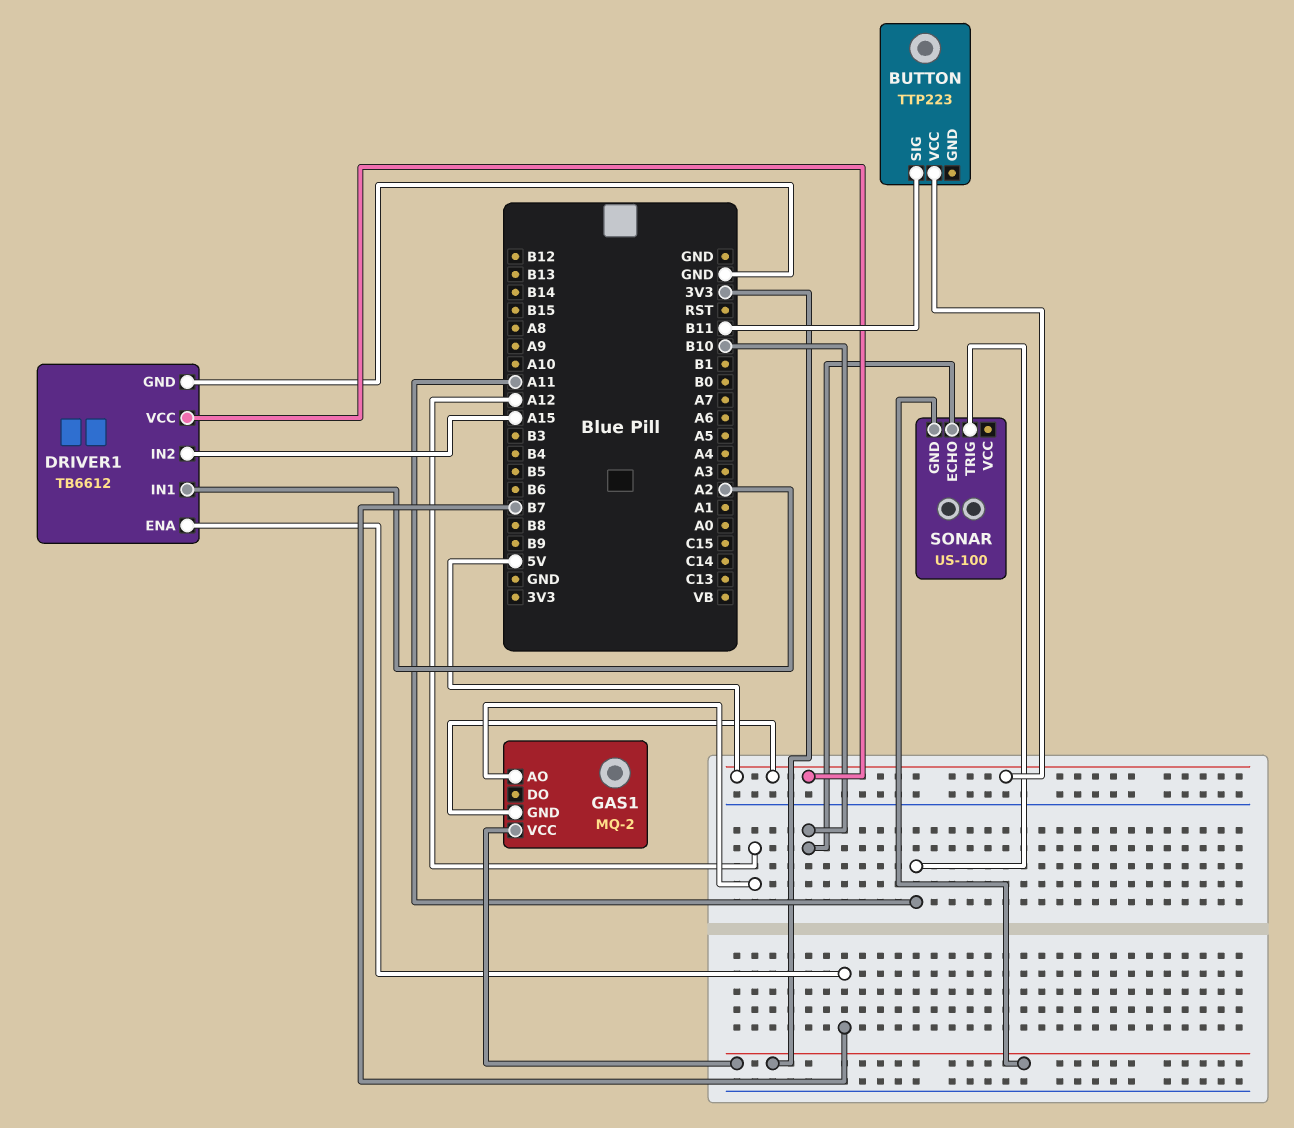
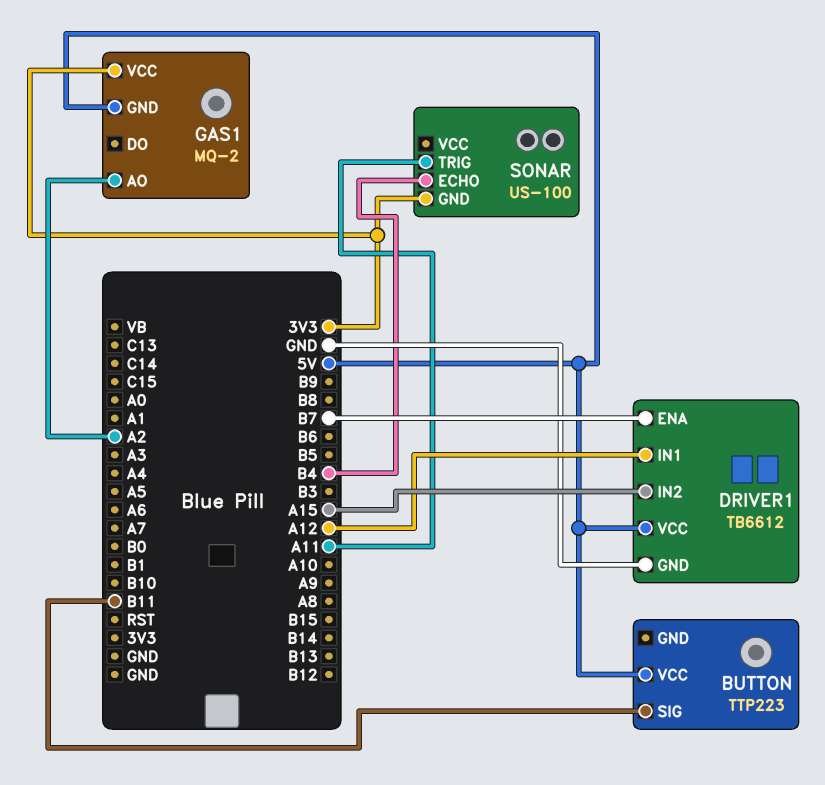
DRIVER1 pin IN1: A2 -> A12
GAS1 pin AO: A12 -> A2
SONAR pin ECHO: B10 -> B4

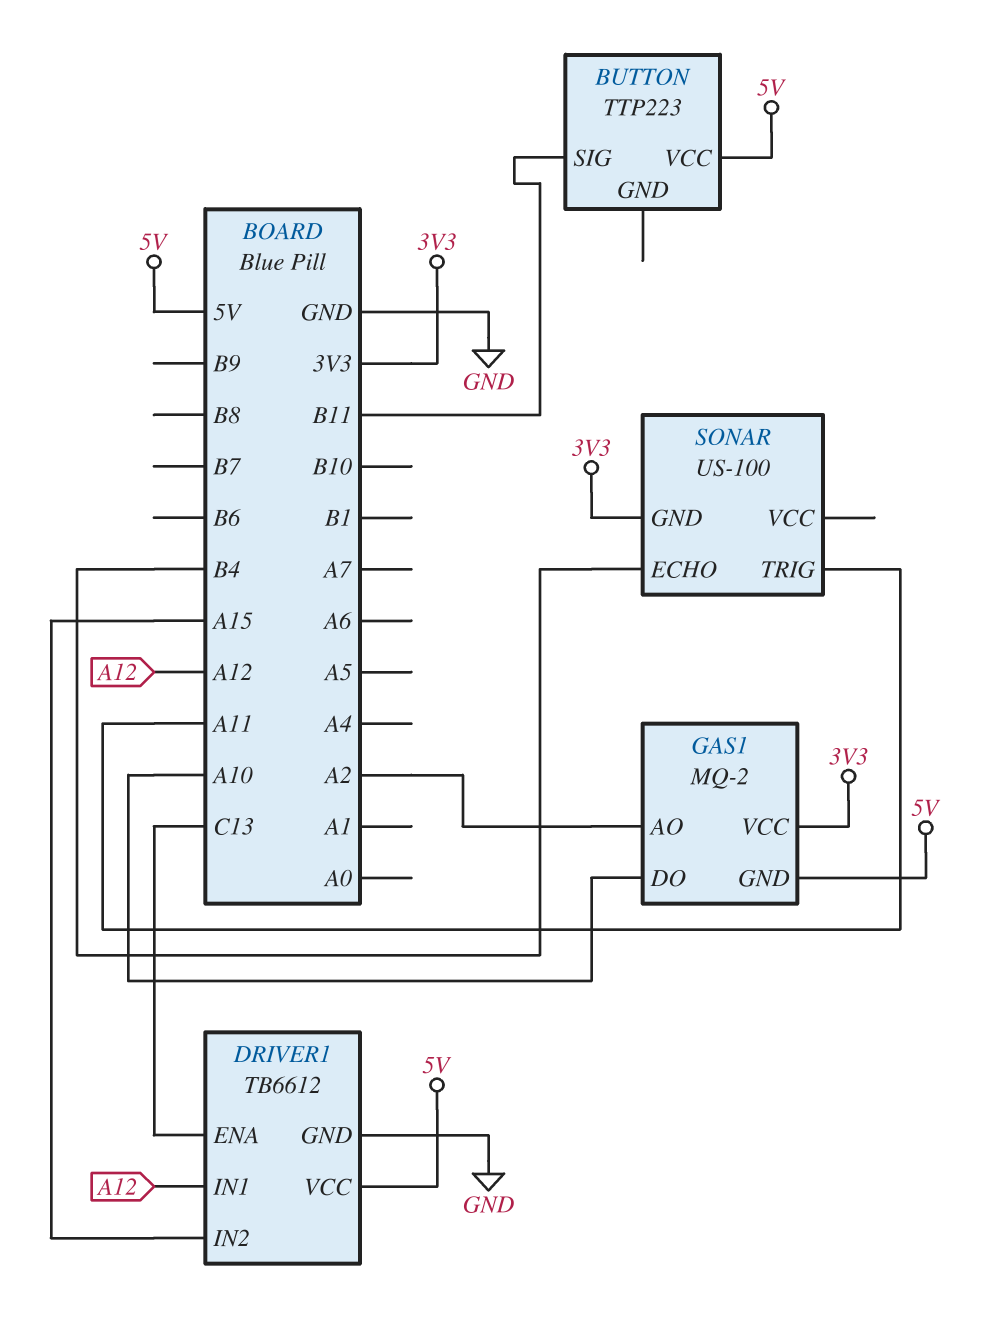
DRIVER1 pin ENA: B7 -> C13
GAS1 pin DO: none -> A10

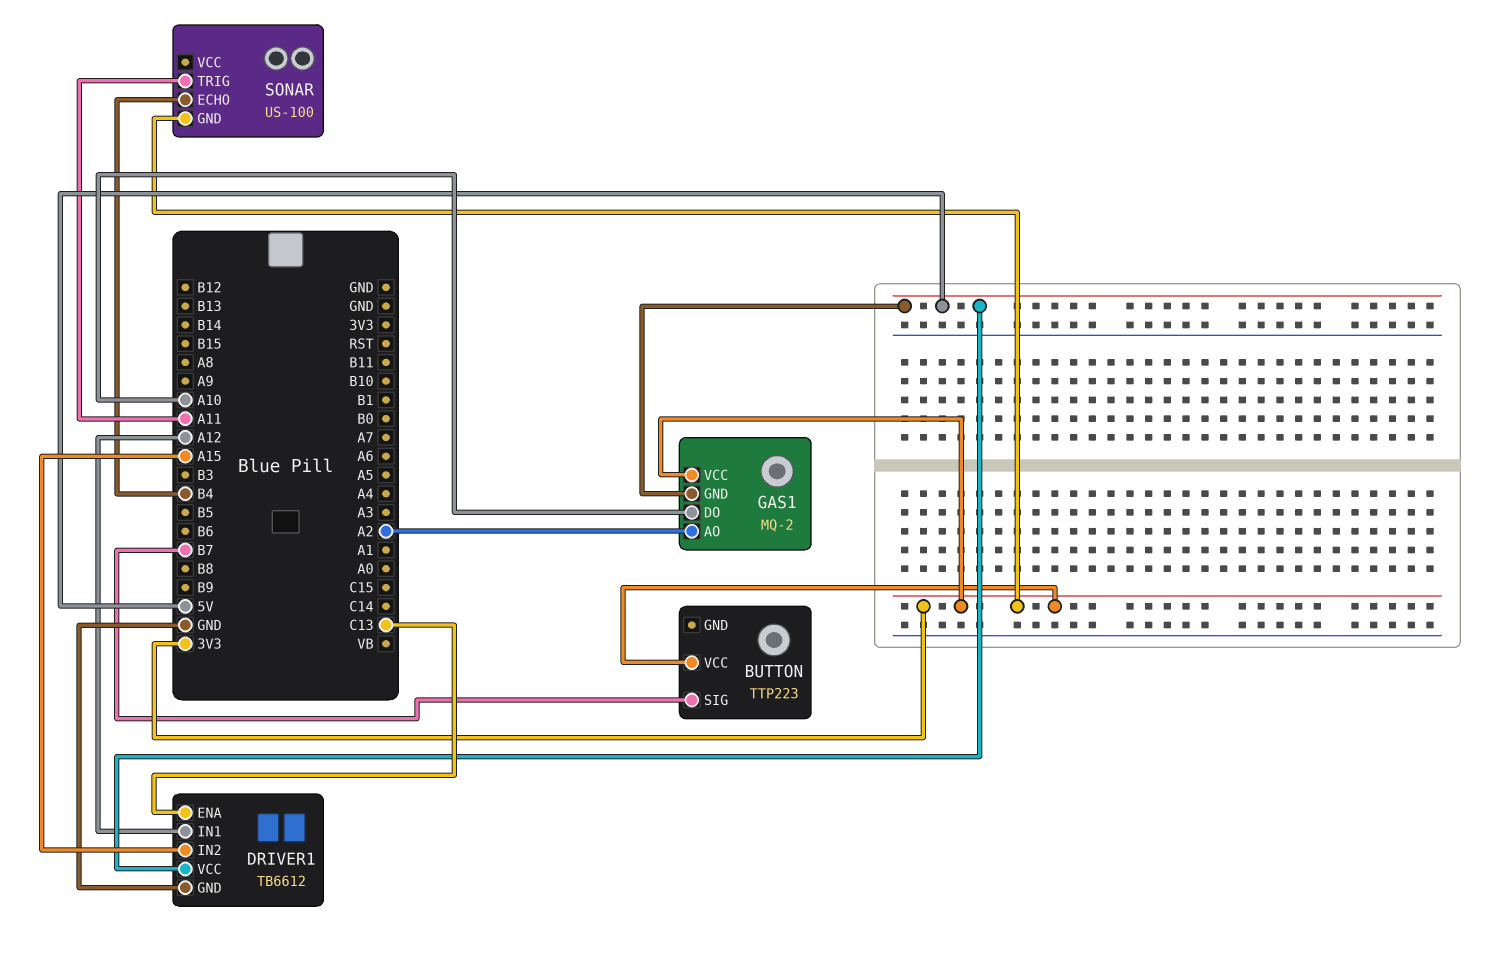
BUTTON pin SIG: B11 -> B7
BUTTON pin VCC: 5V -> 3V3

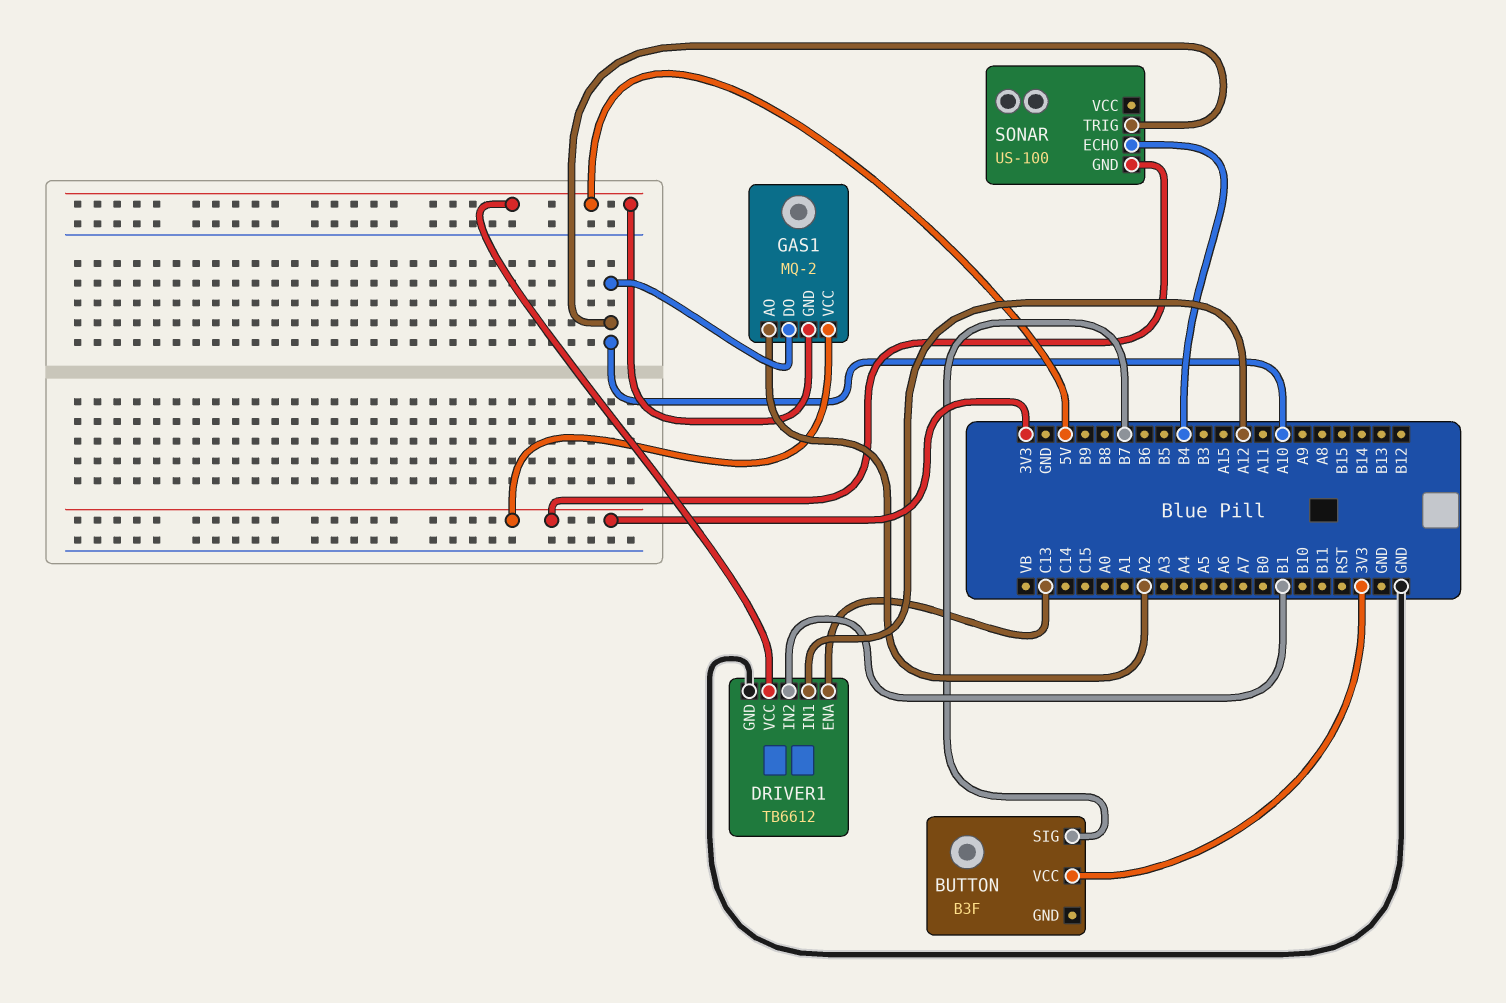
BUTTON: TTP223 -> B3F
DRIVER1 pin IN2: A15 -> B1
SONAR pin TRIG: A11 -> A10

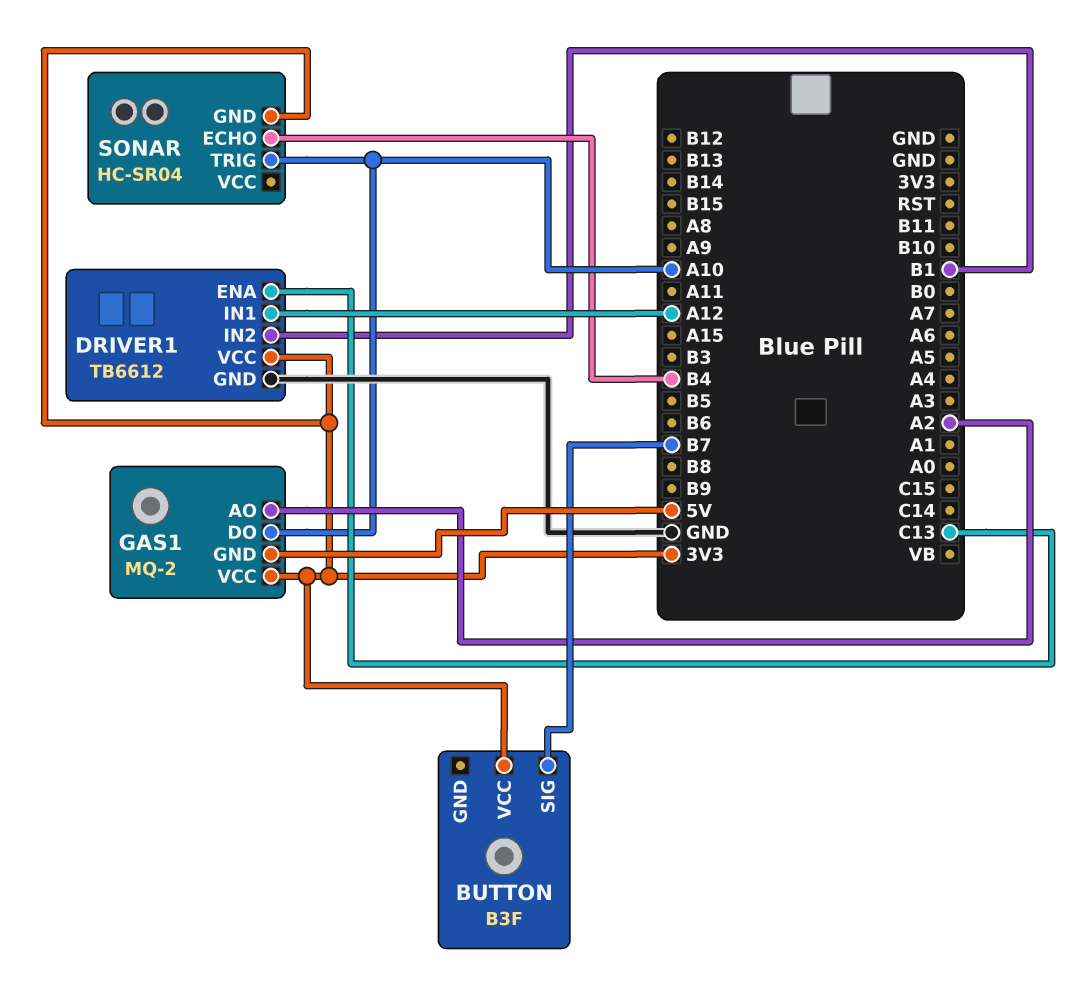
DRIVER1 pin VCC: 5V -> 3V3
SONAR: US-100 -> HC-SR04

